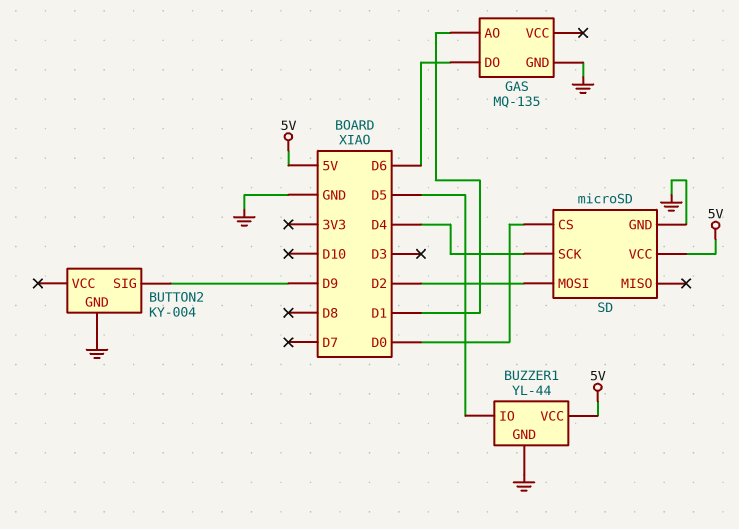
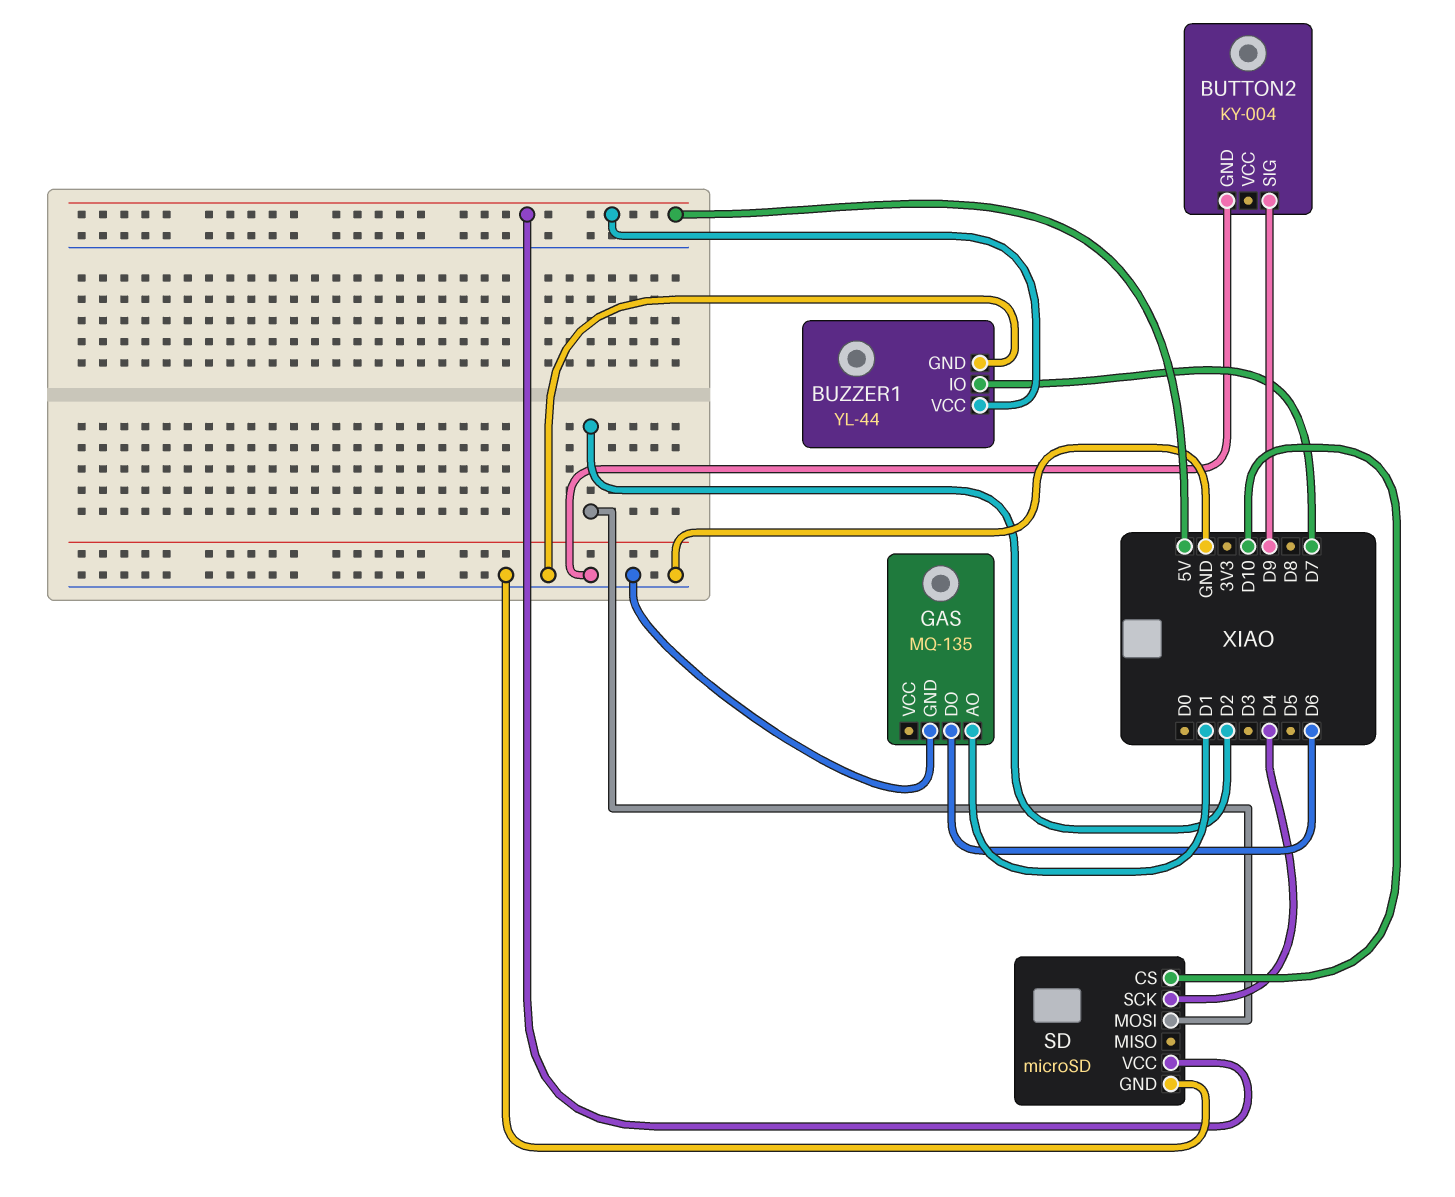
BUZZER1 pin IO: D5 -> D7
SD pin CS: D0 -> D10

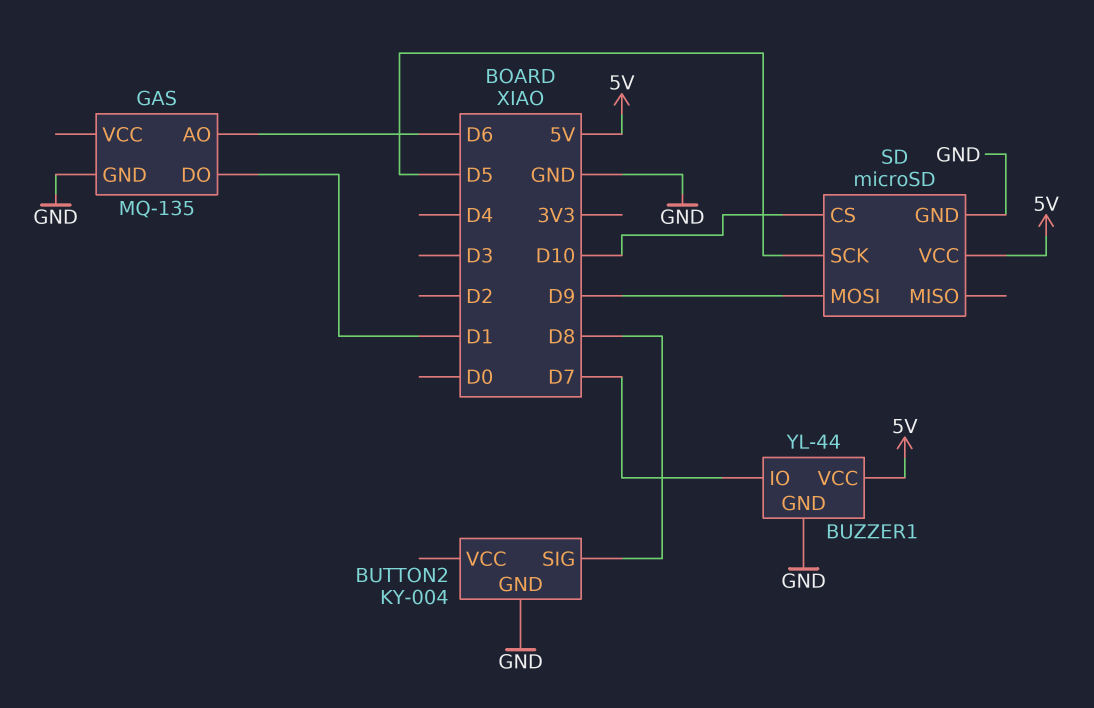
BUTTON2 pin SIG: D9 -> D8
GAS pin AO: D1 -> D6
GAS pin DO: D6 -> D1
SD pin MOSI: D2 -> D9
SD pin SCK: D4 -> D5

